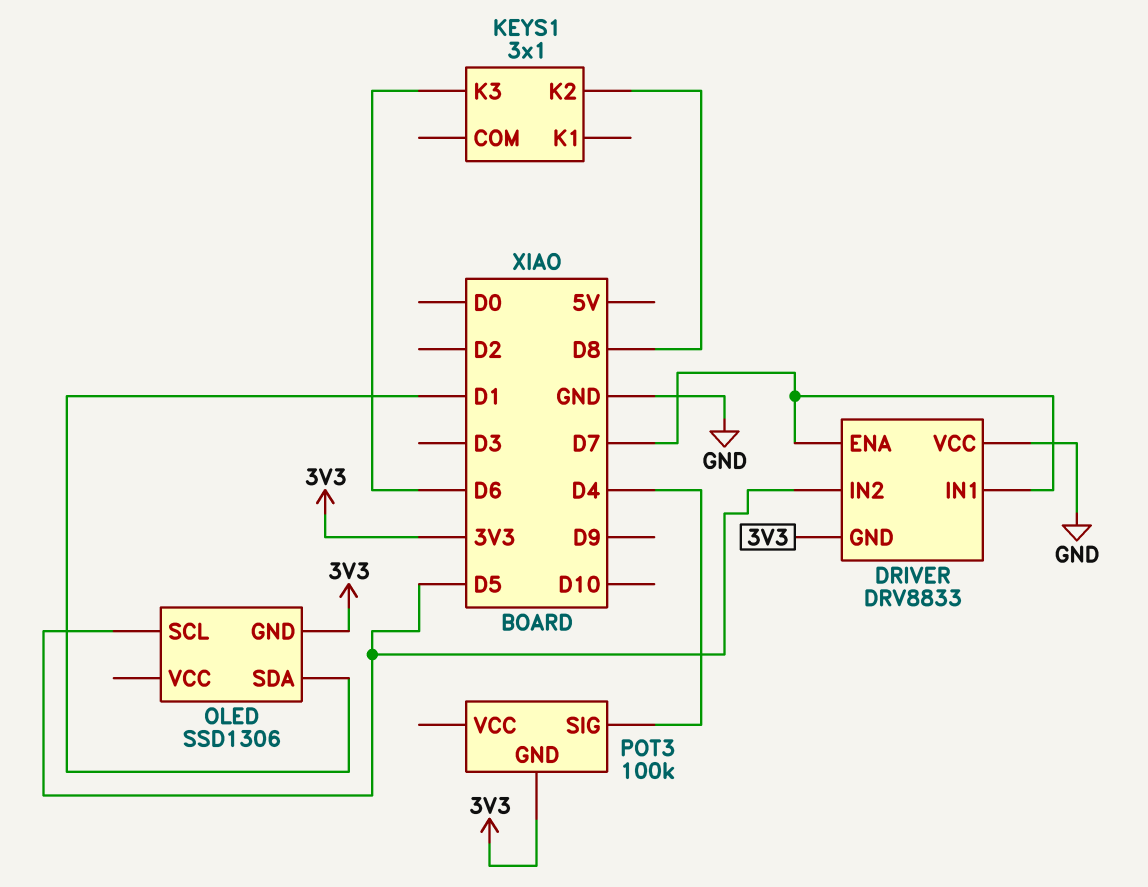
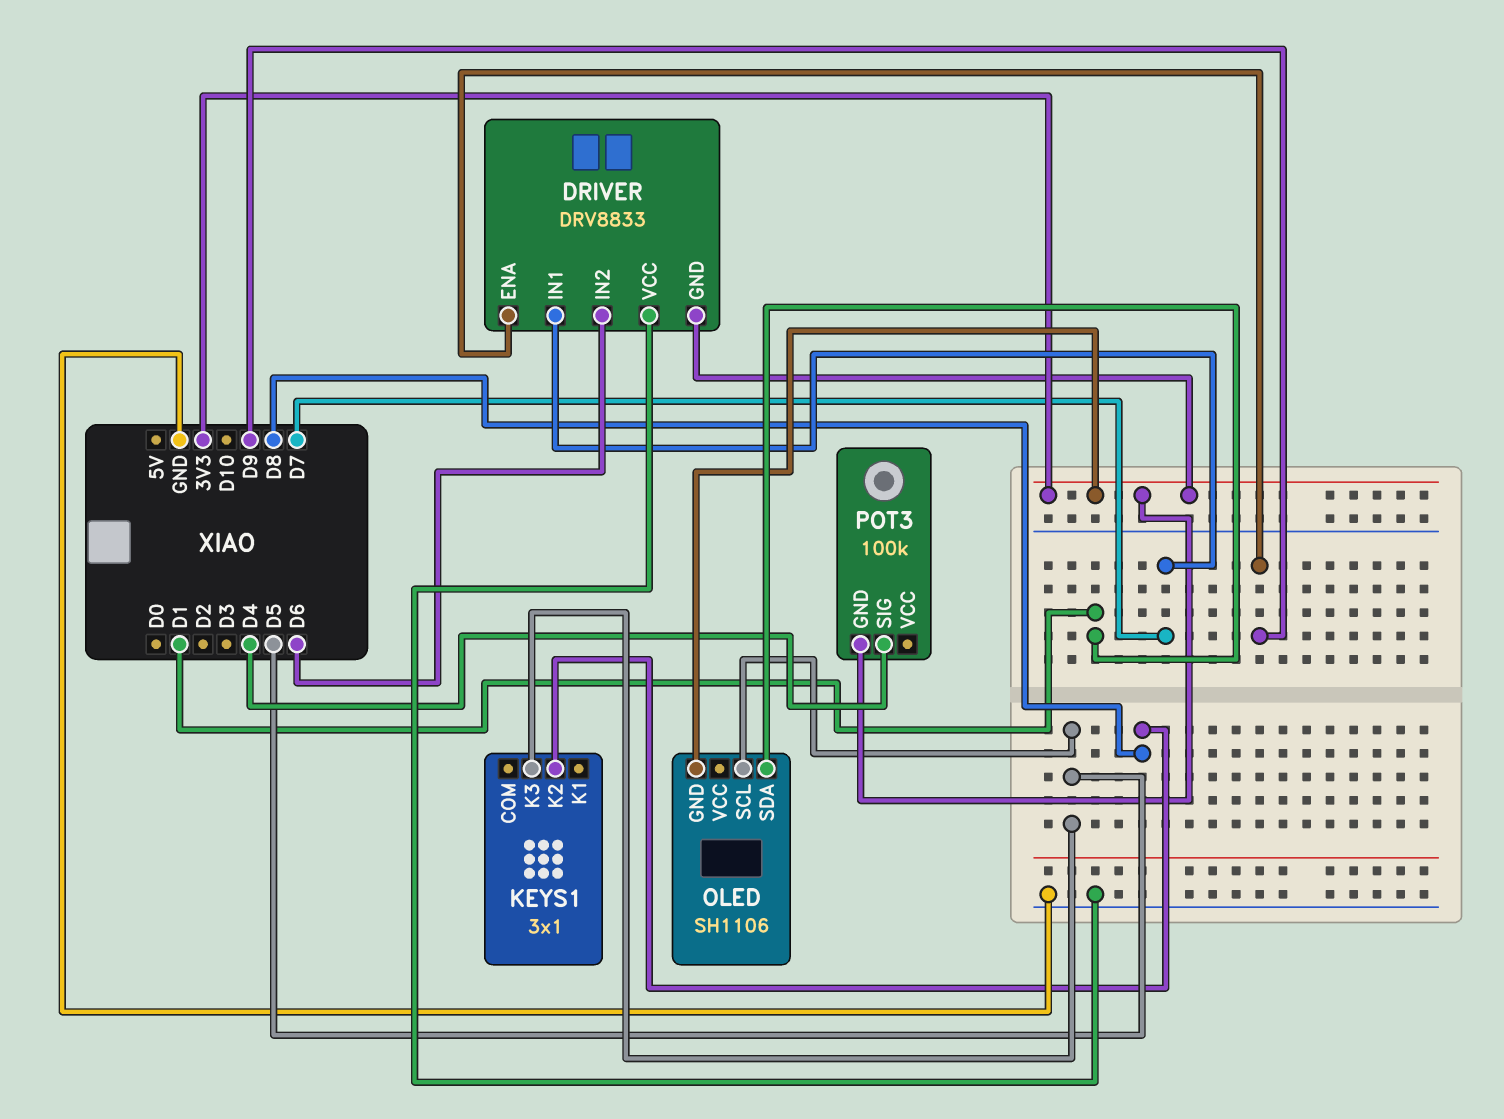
DRIVER pin ENA: D7 -> D9
DRIVER pin IN2: D5 -> D6
KEYS1 pin K3: D6 -> D5
OLED: SSD1306 -> SH1106

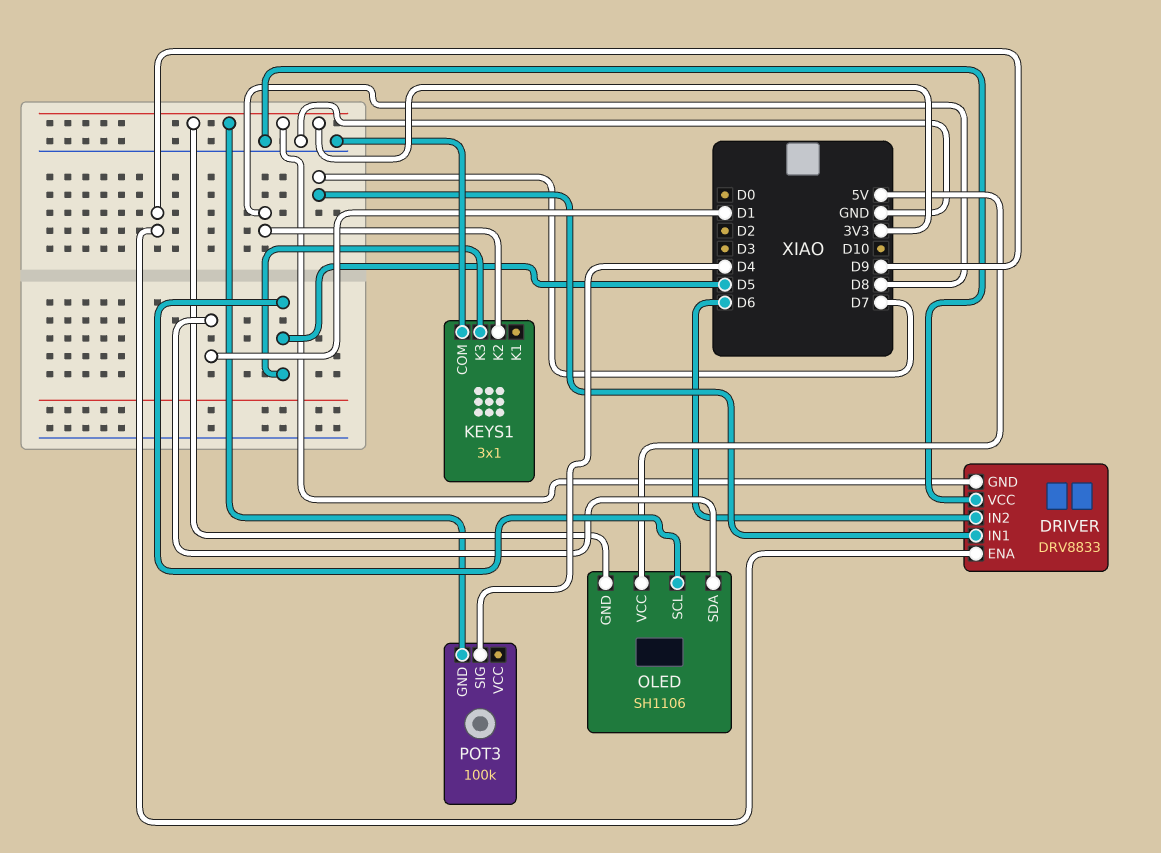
KEYS1 pin COM: none -> GND
OLED pin VCC: none -> 5V

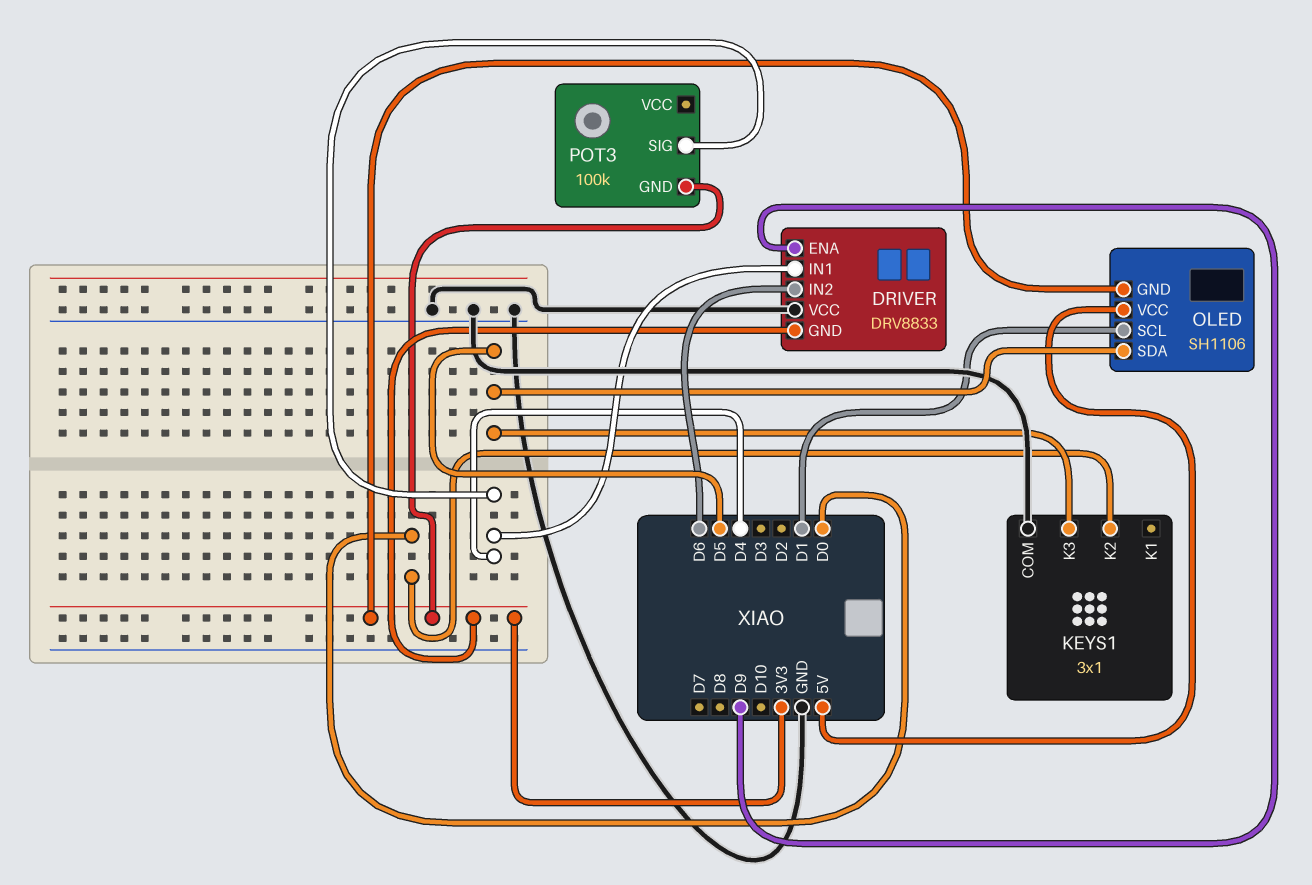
DRIVER pin IN1: D7 -> D4
KEYS1 pin K2: D8 -> D0
OLED pin SCL: D5 -> D1
OLED pin SDA: D1 -> D5

